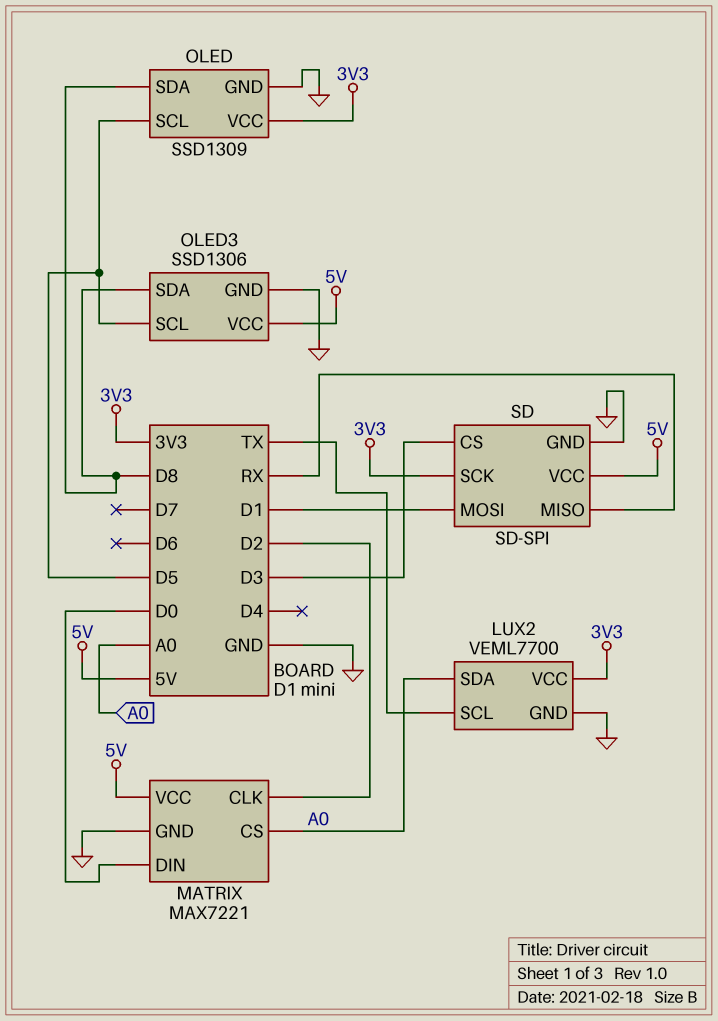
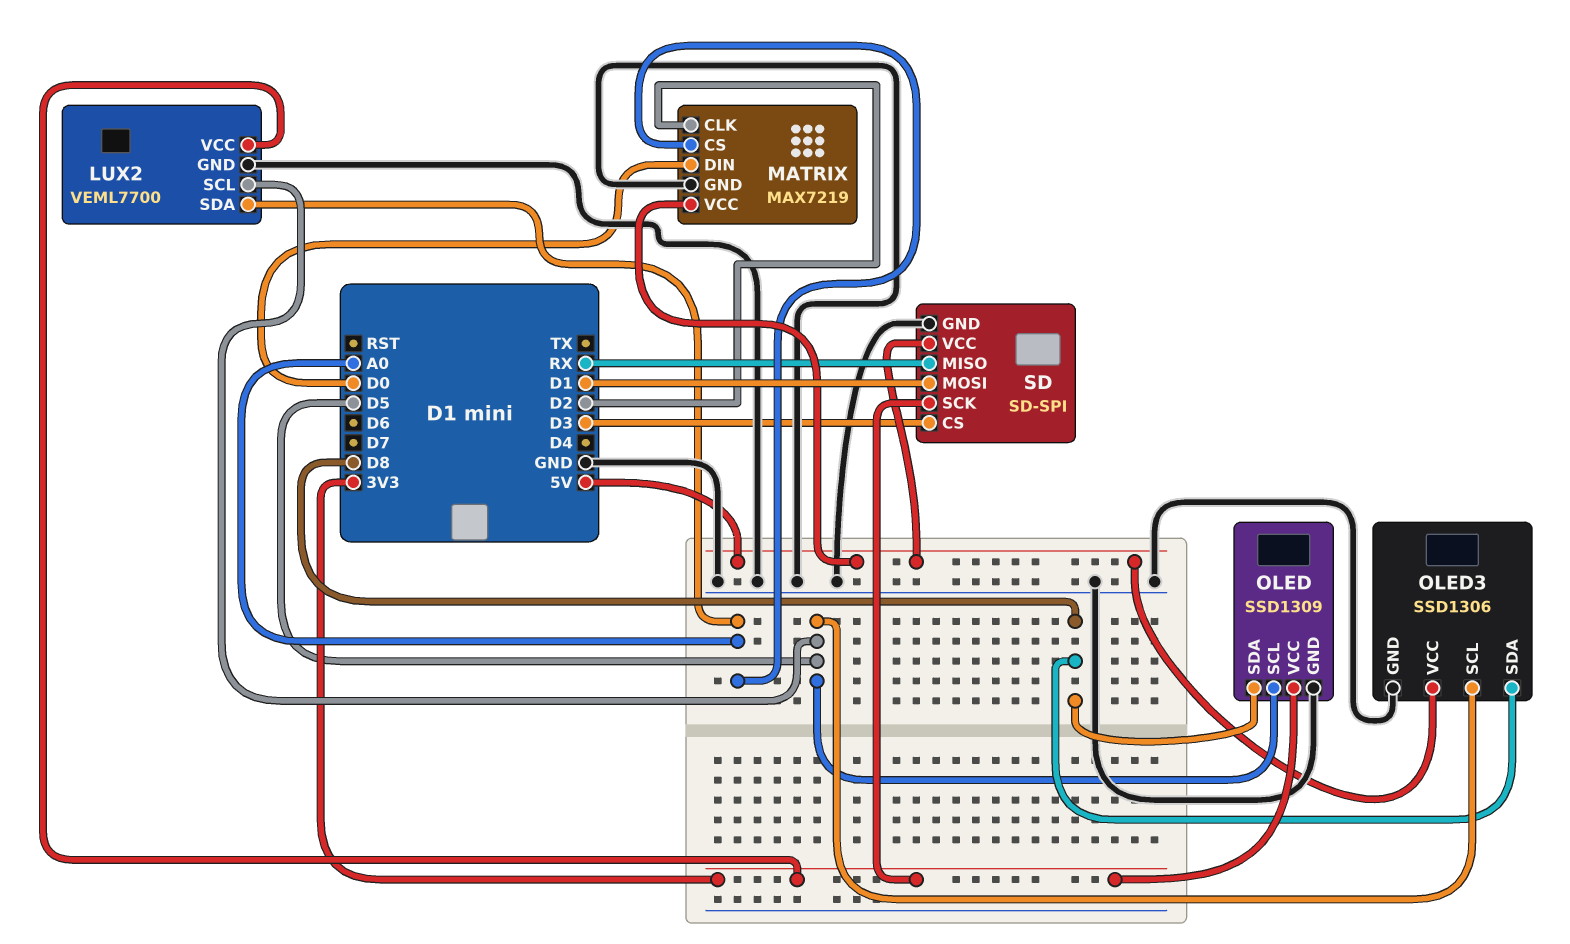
LUX2 pin SCL: TX -> D5
MATRIX: MAX7221 -> MAX7219

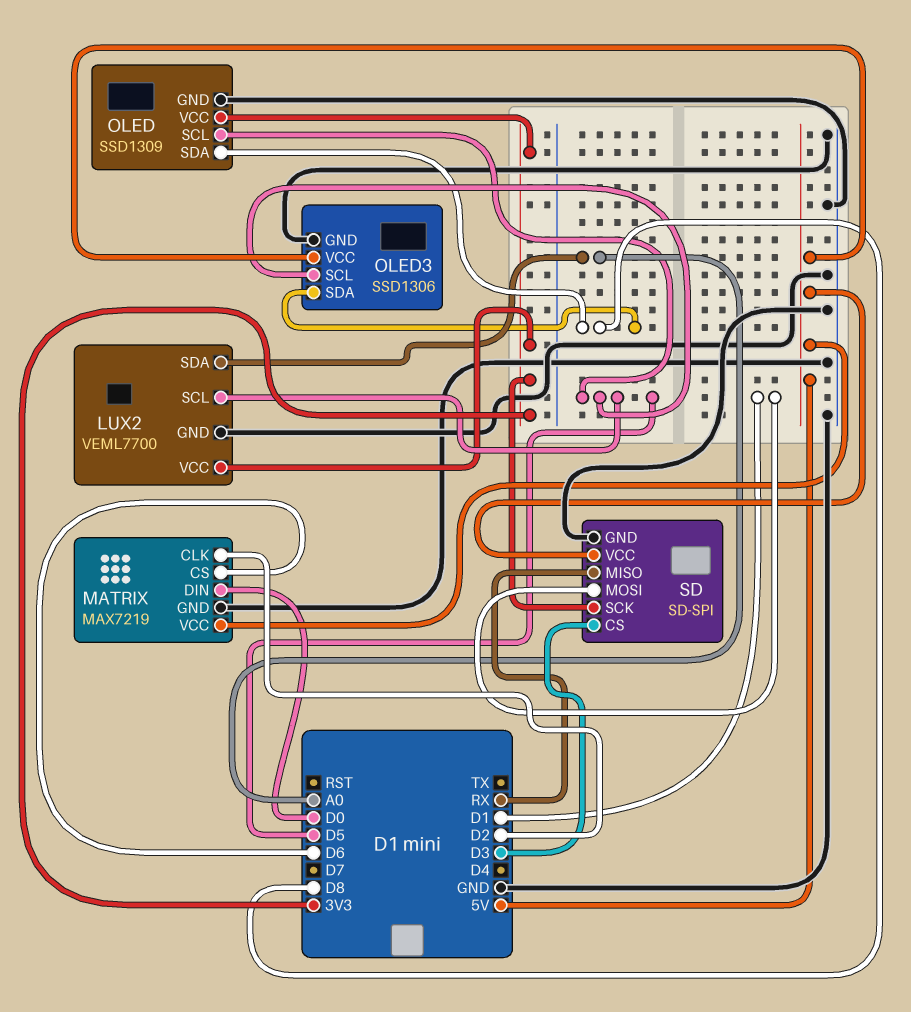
MATRIX pin CS: A0 -> D6

